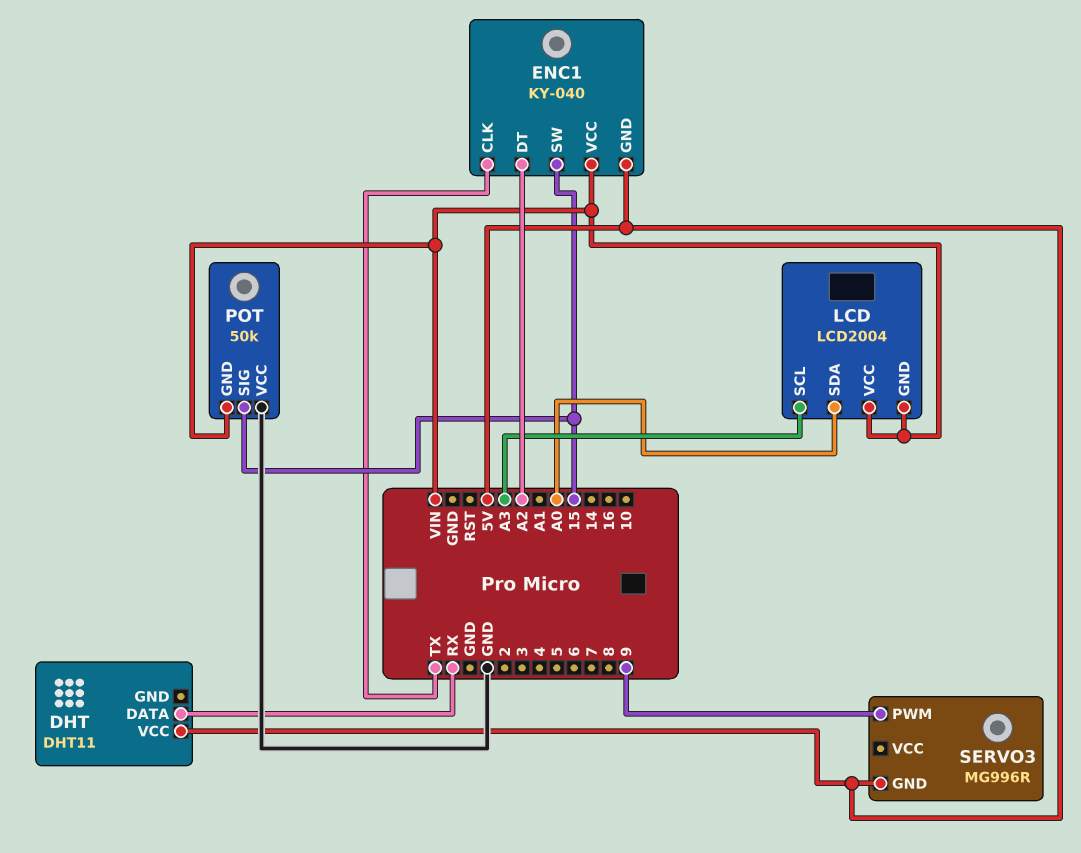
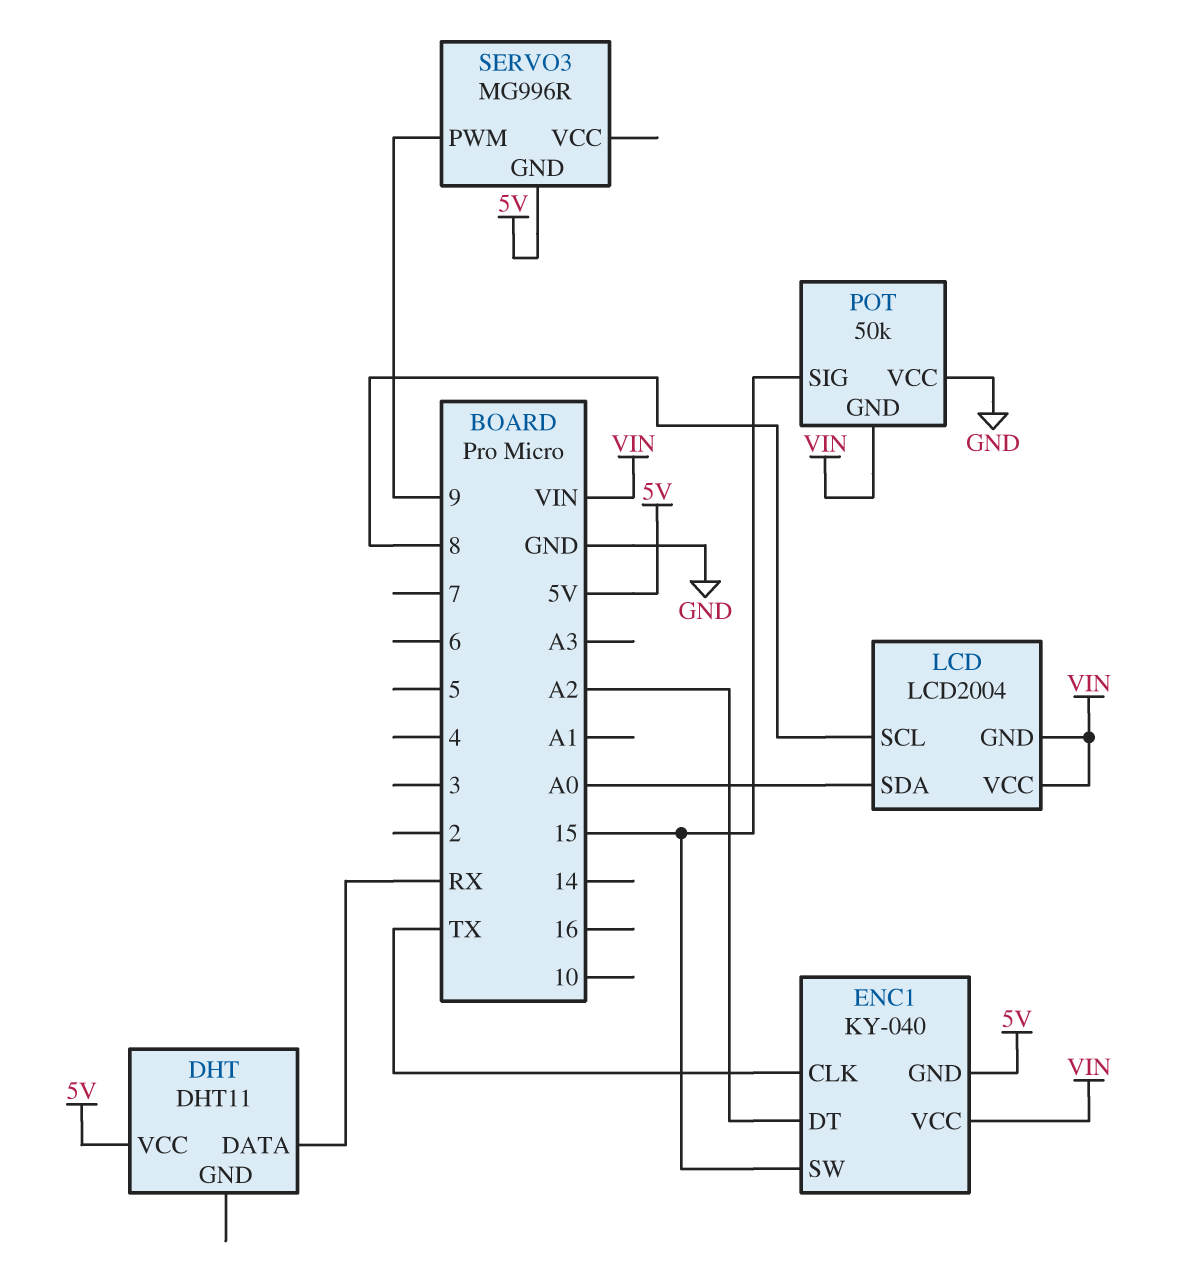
LCD pin SCL: A3 -> 8

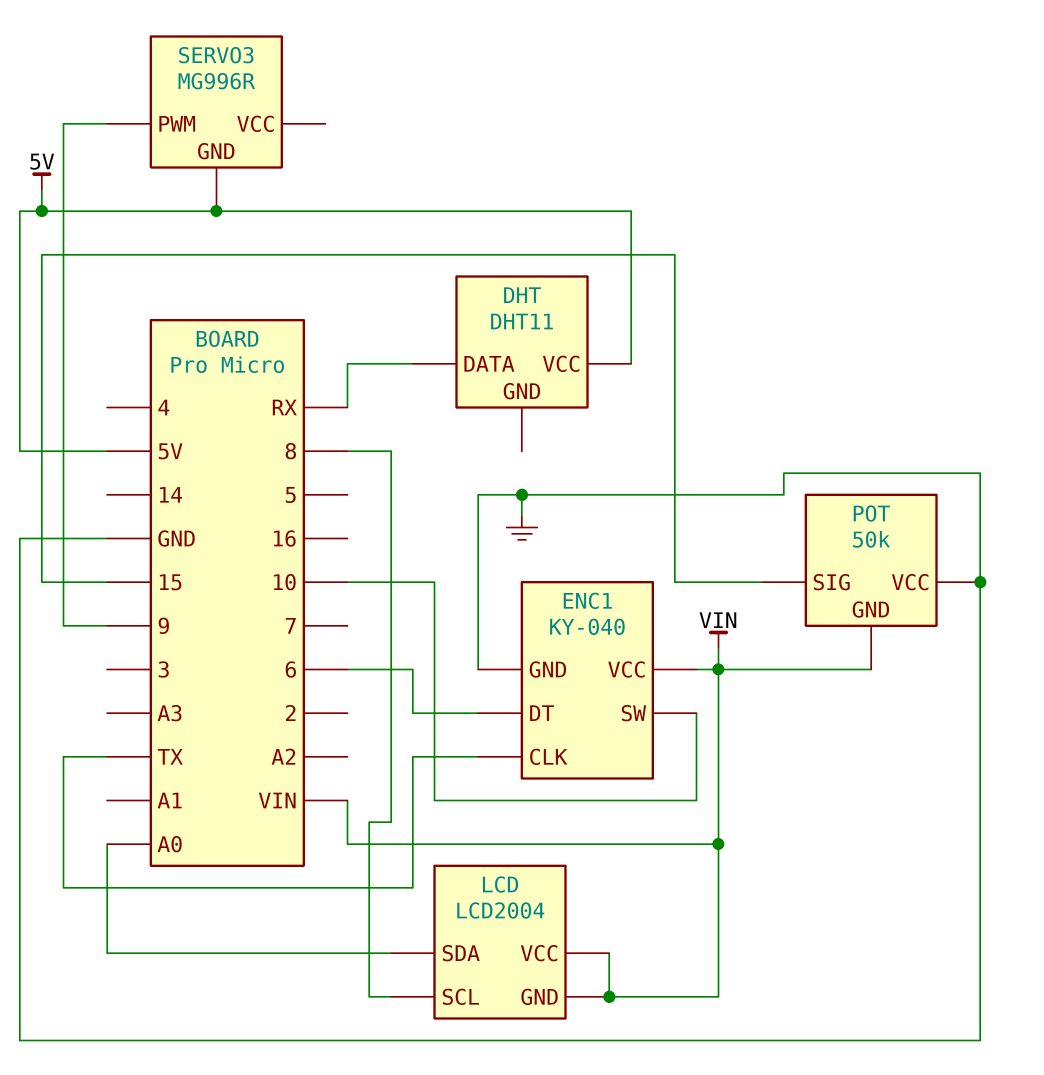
ENC1 pin DT: A2 -> 6
ENC1 pin GND: 5V -> GND
ENC1 pin SW: 15 -> 10

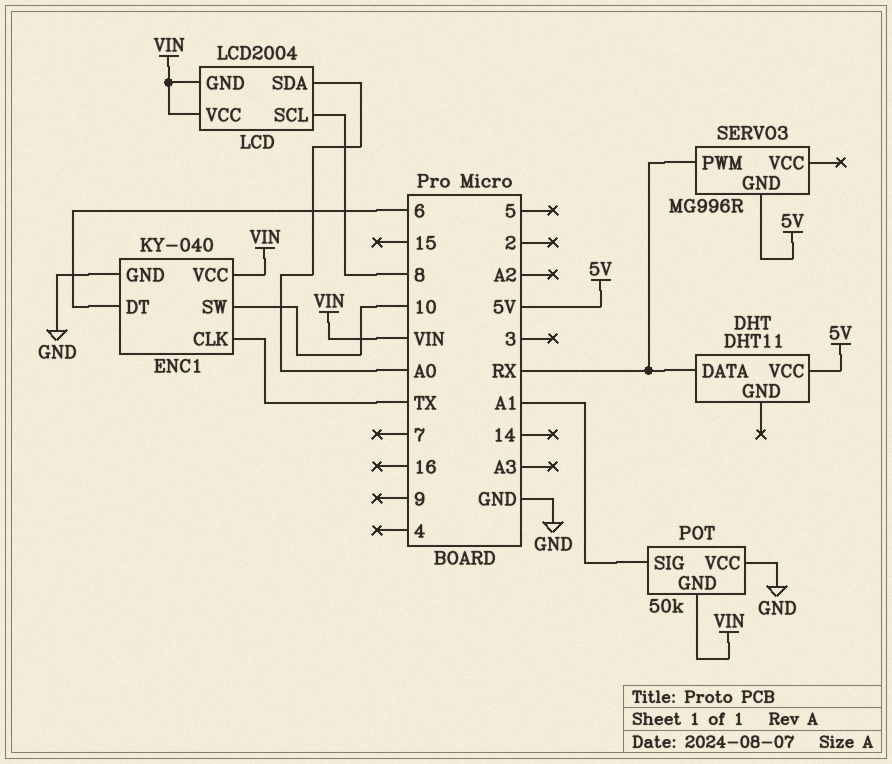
POT pin SIG: 15 -> A1
SERVO3 pin PWM: 9 -> RX

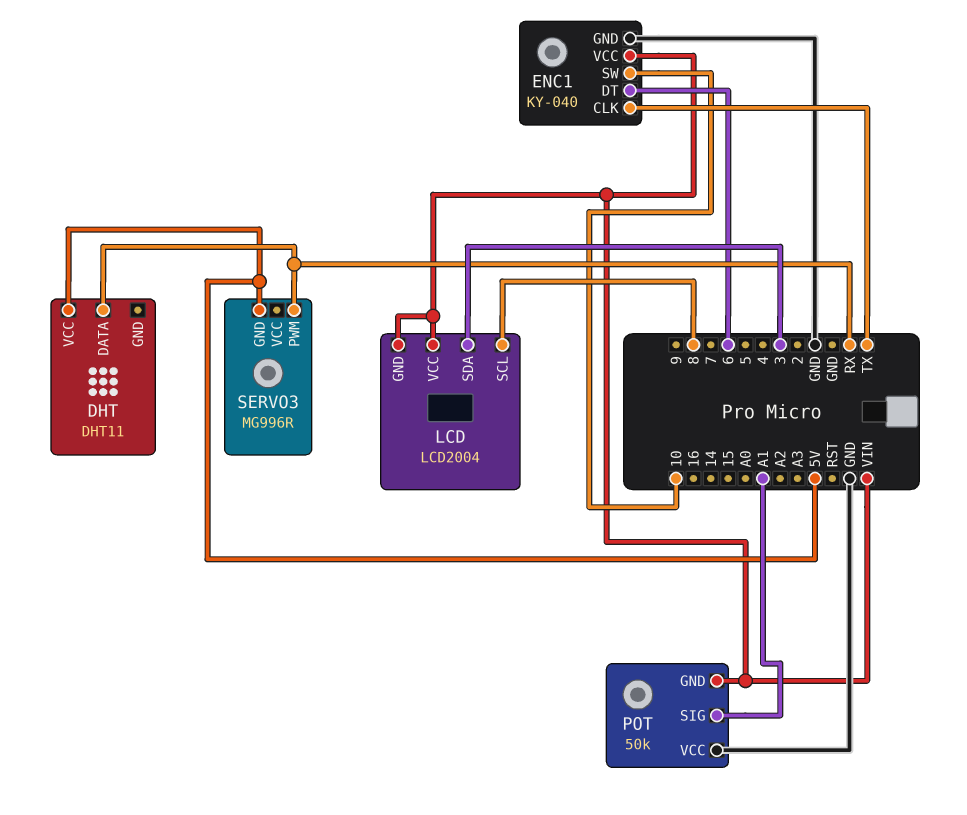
LCD pin SDA: A0 -> 3

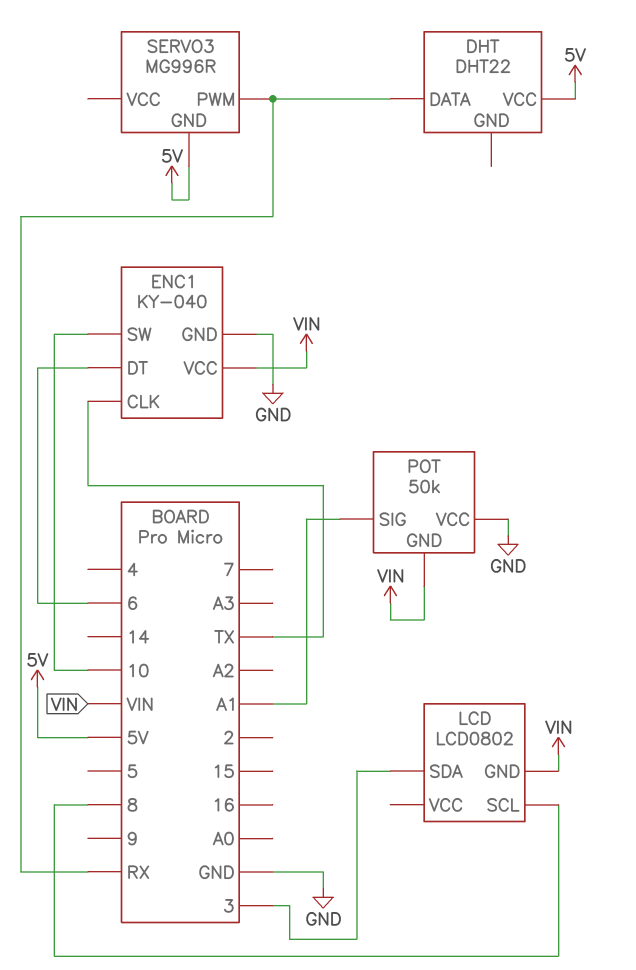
DHT: DHT11 -> DHT22
LCD: LCD2004 -> LCD0802
LCD pin VCC: VIN -> none

